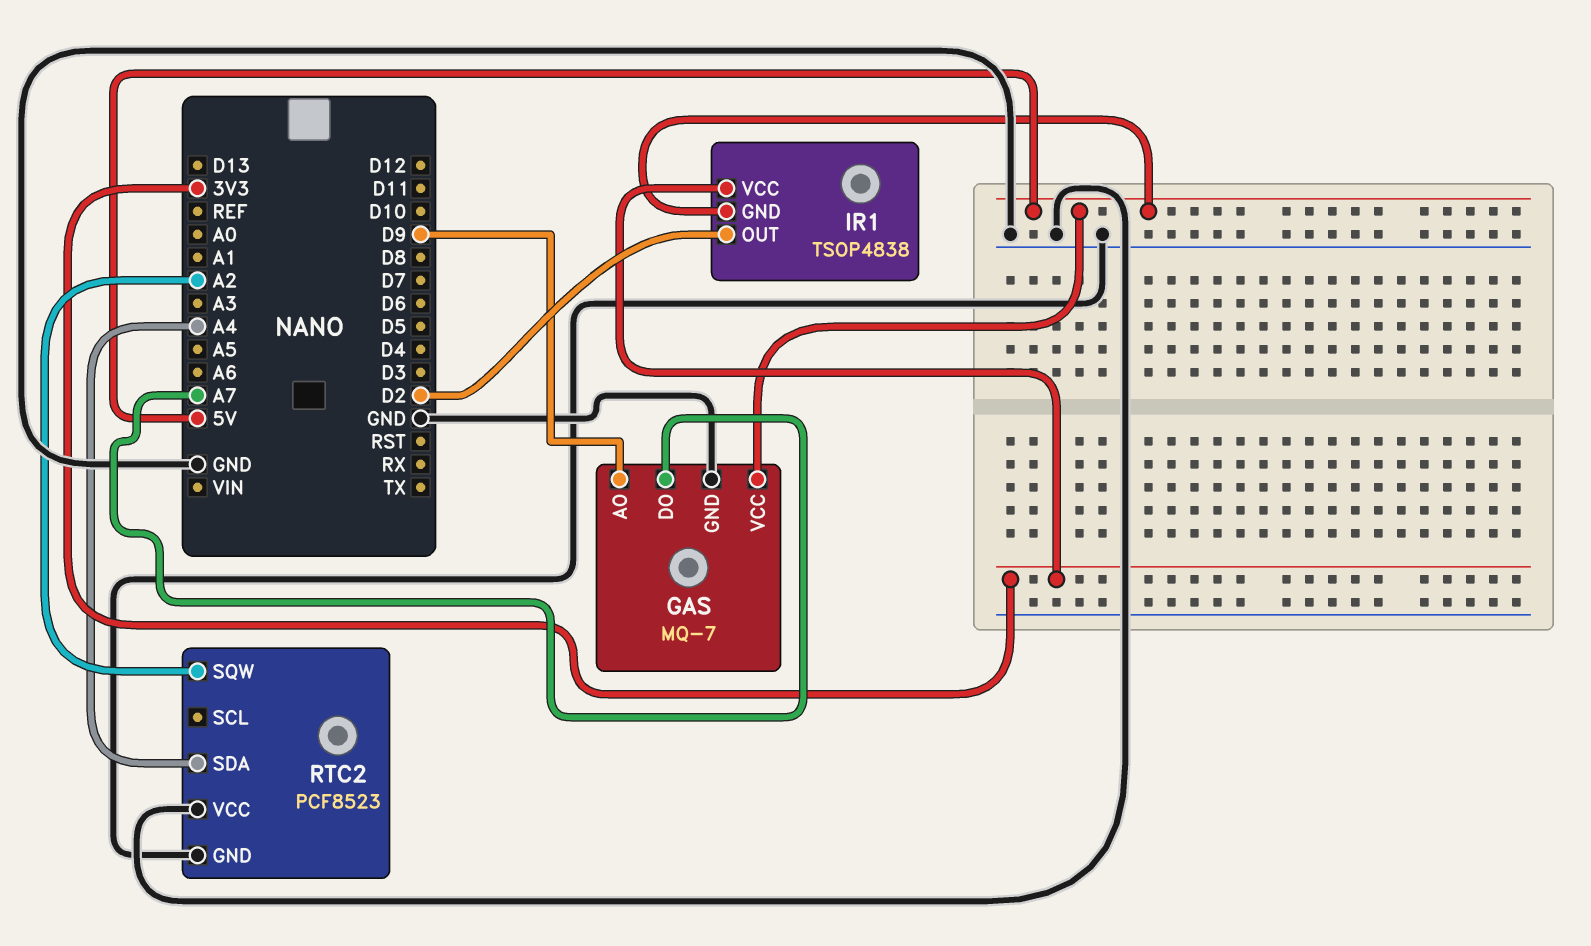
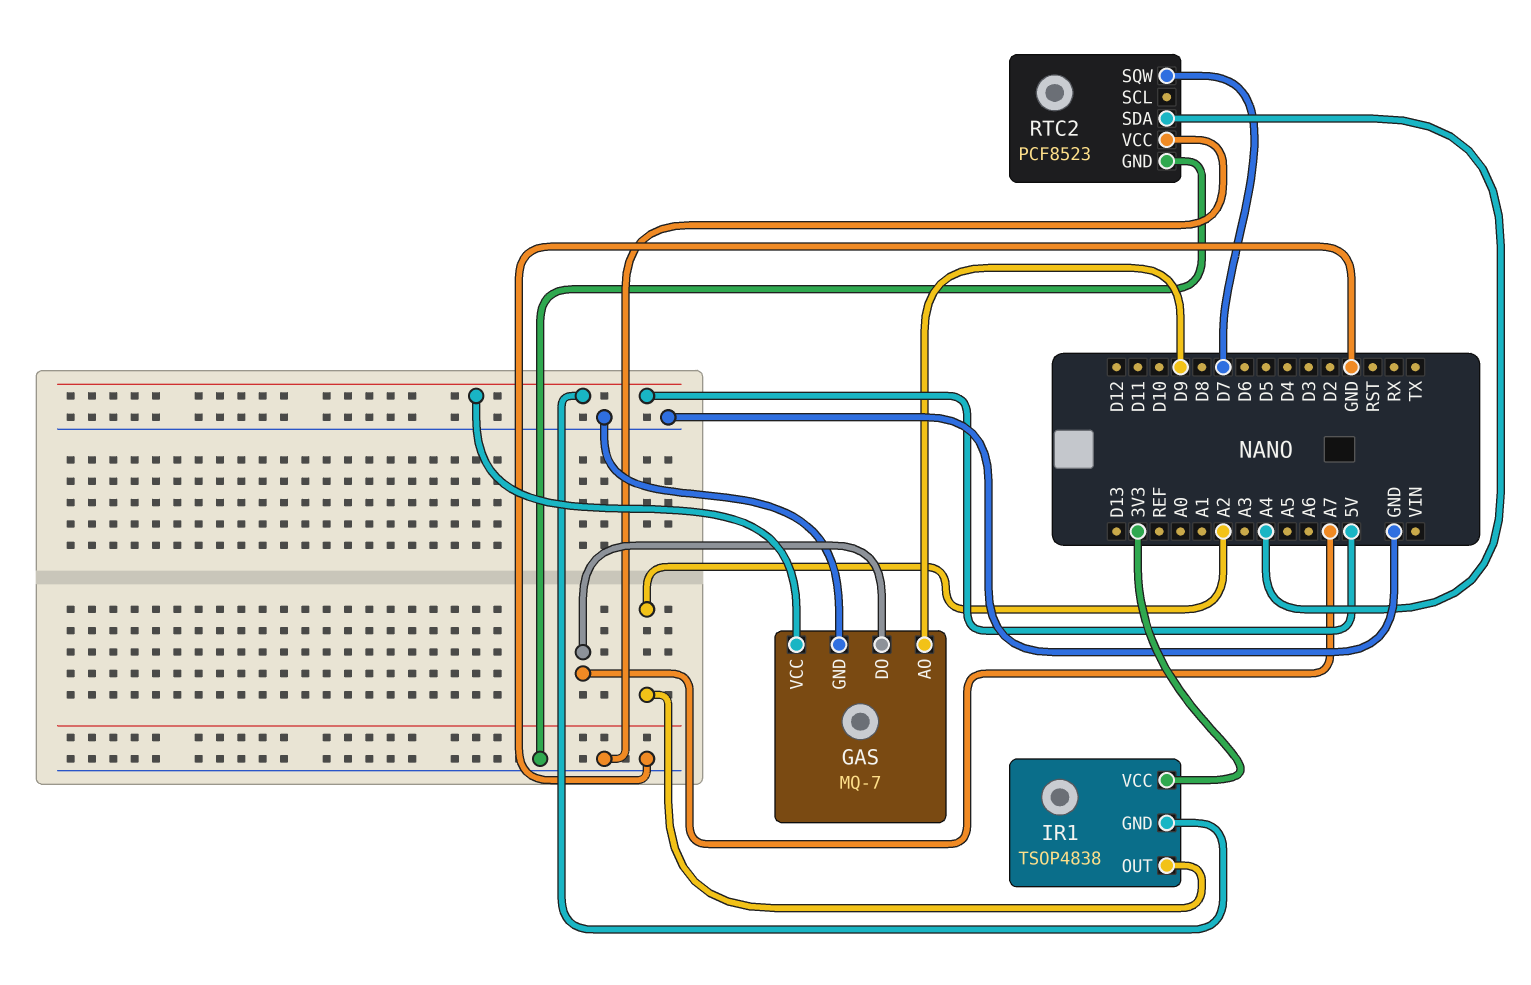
IR1 pin OUT: D2 -> A2
RTC2 pin SQW: A2 -> D7

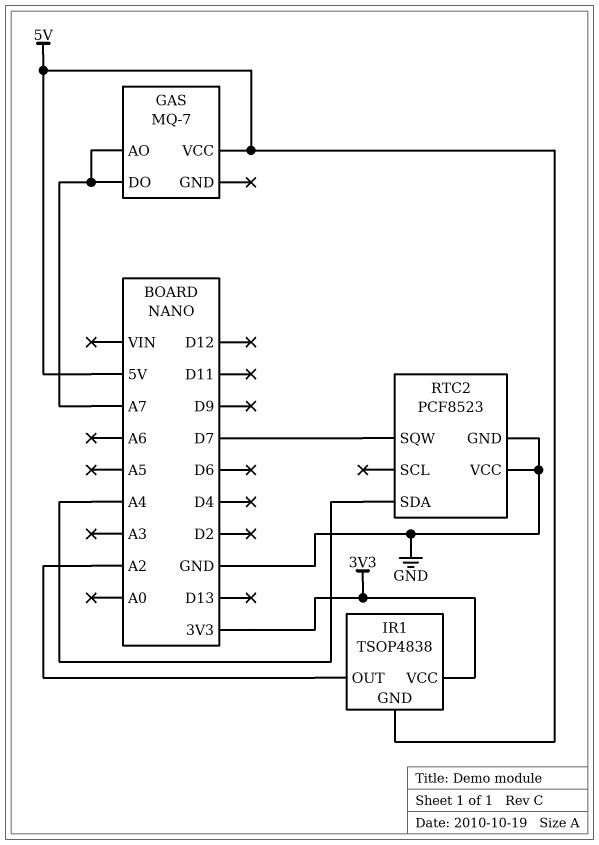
GAS pin AO: D9 -> A7
GAS pin GND: GND -> none

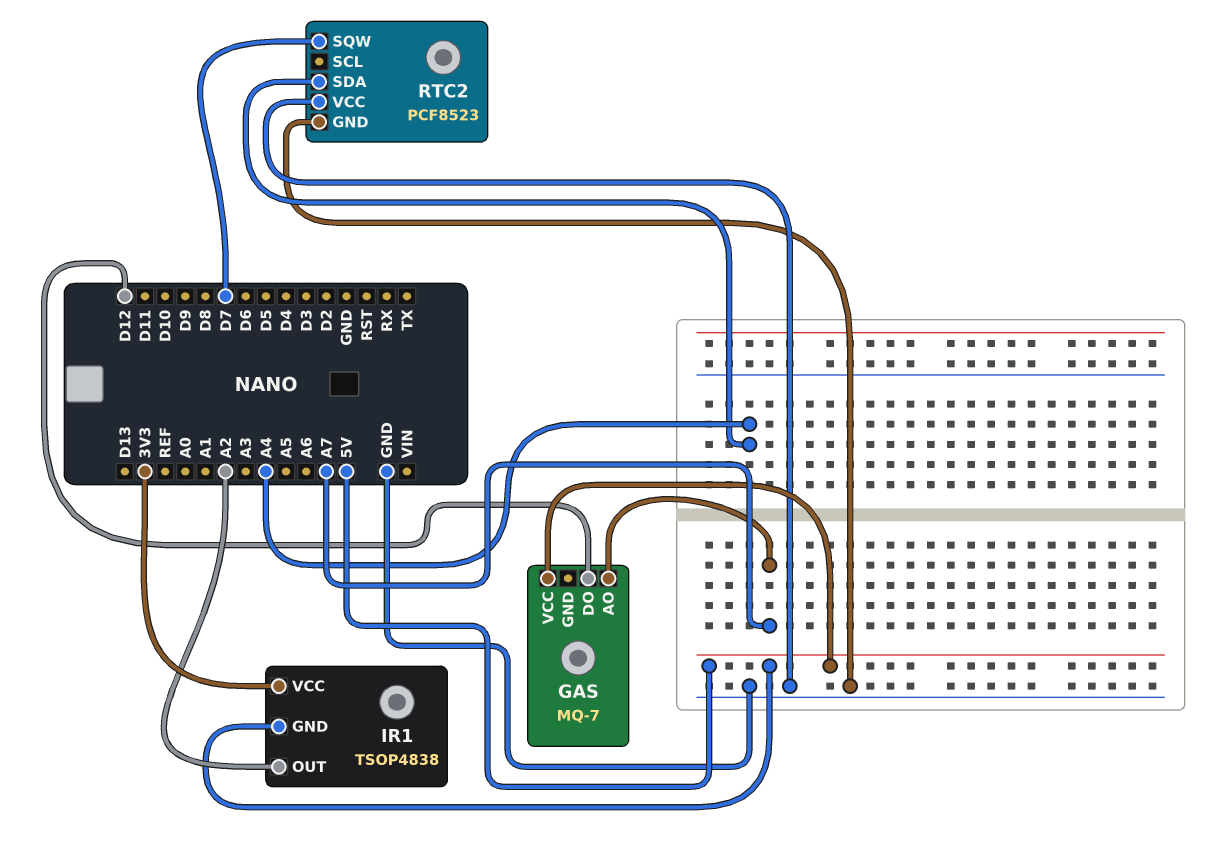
GAS pin DO: A7 -> D12

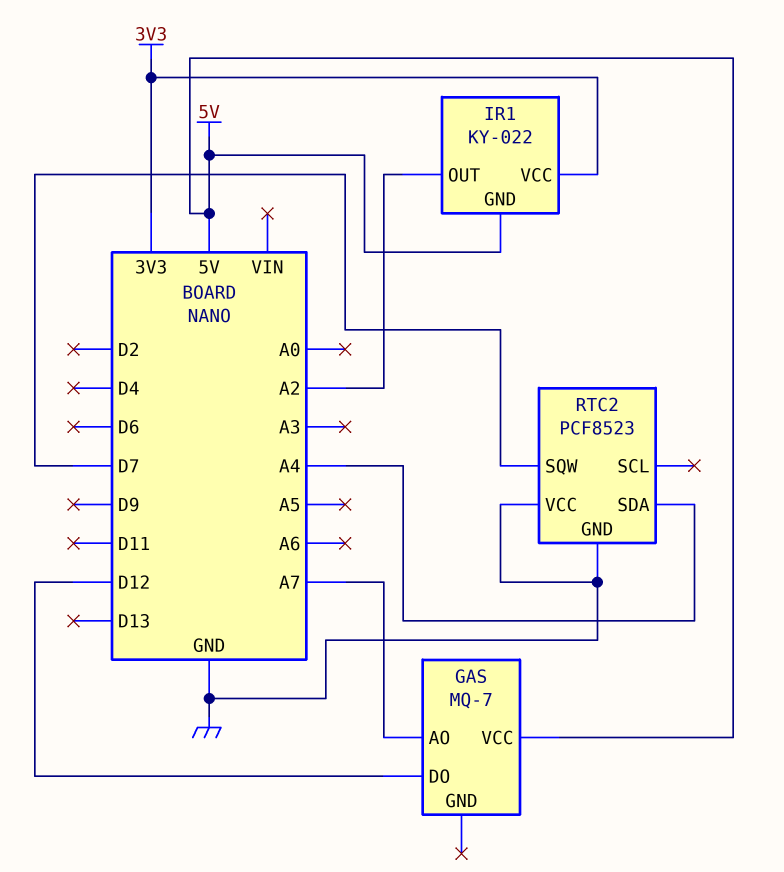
IR1: TSOP4838 -> KY-022

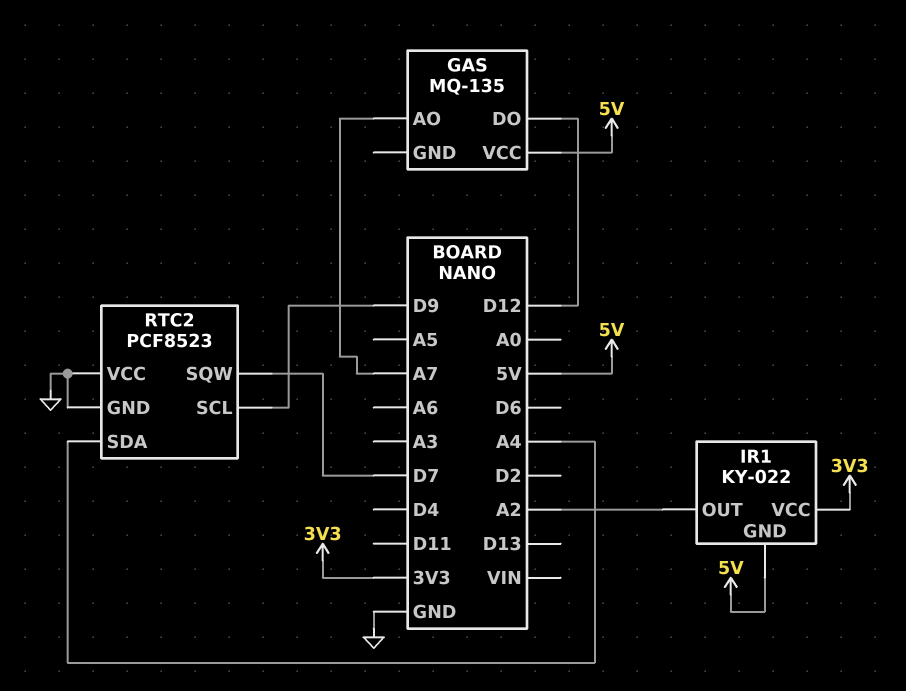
GAS: MQ-7 -> MQ-135
RTC2 pin SCL: none -> D9

